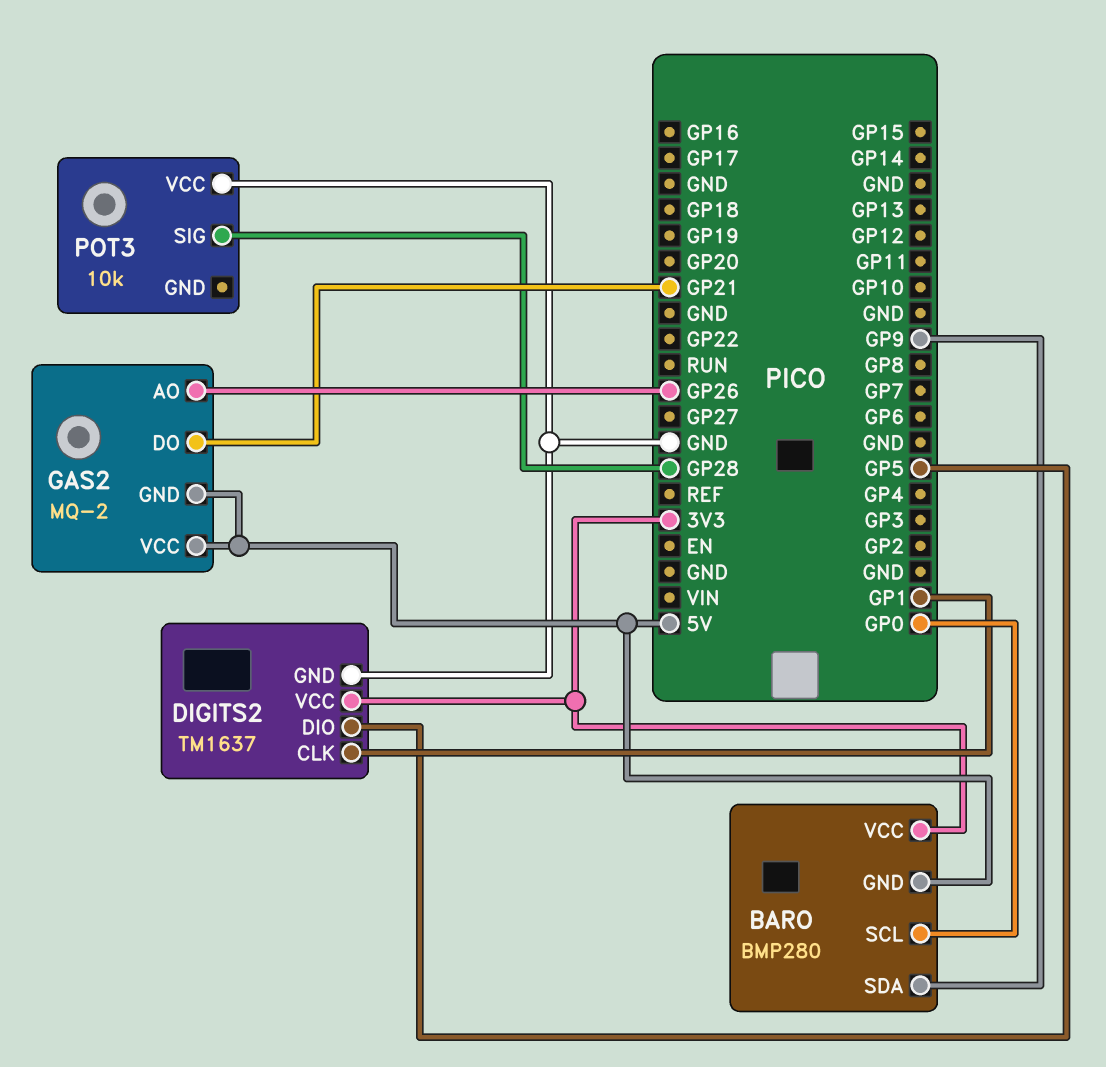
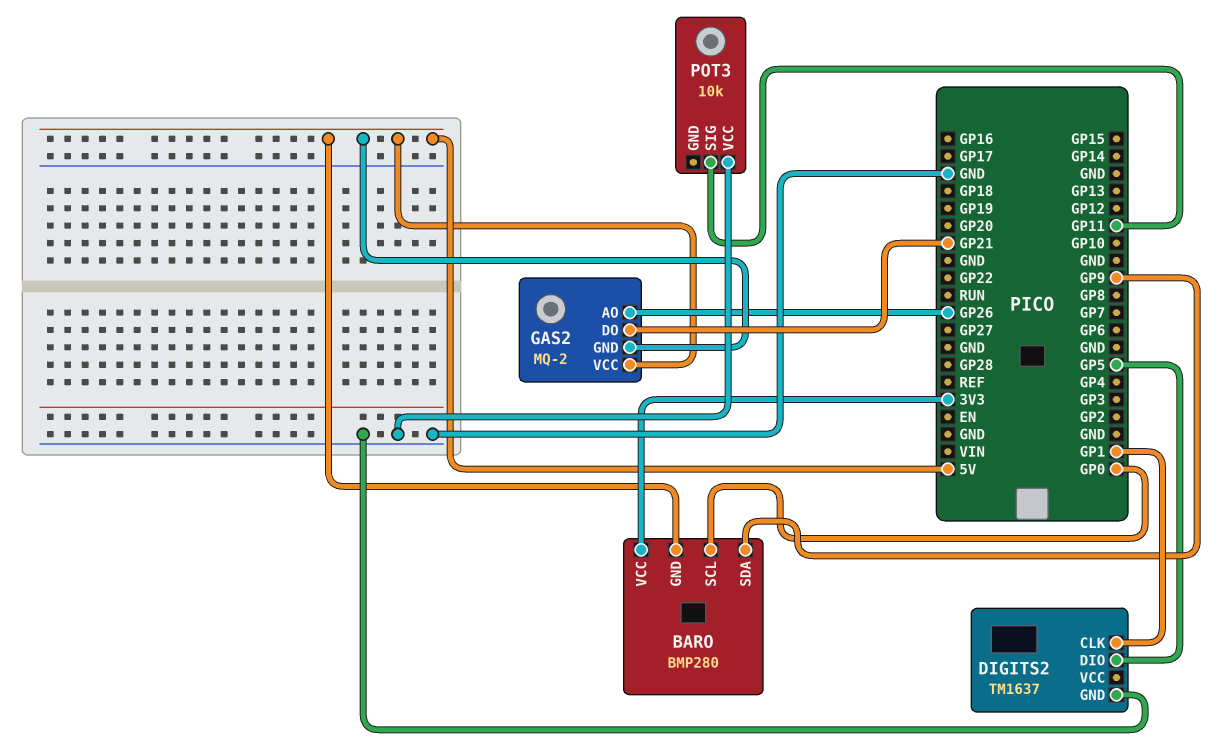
DIGITS2 pin VCC: 3V3 -> none
POT3 pin SIG: GP28 -> GP11

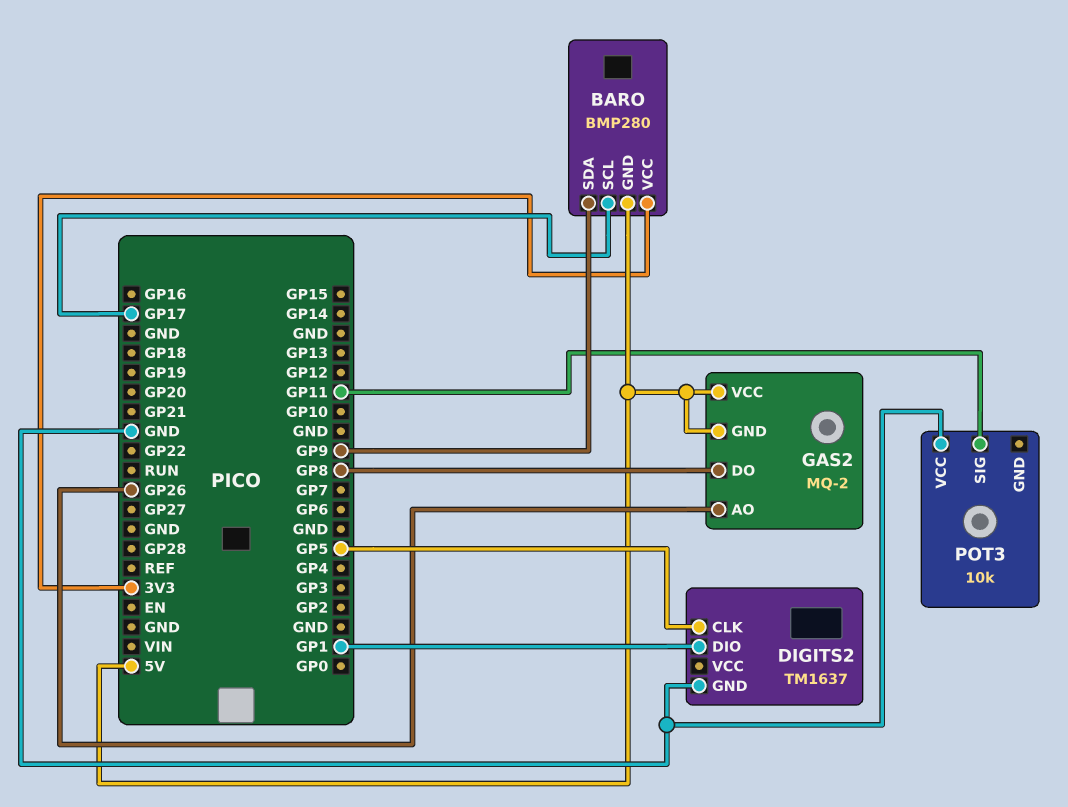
BARO pin SCL: GP0 -> GP17
DIGITS2 pin CLK: GP1 -> GP5
DIGITS2 pin DIO: GP5 -> GP1
GAS2 pin DO: GP21 -> GP8

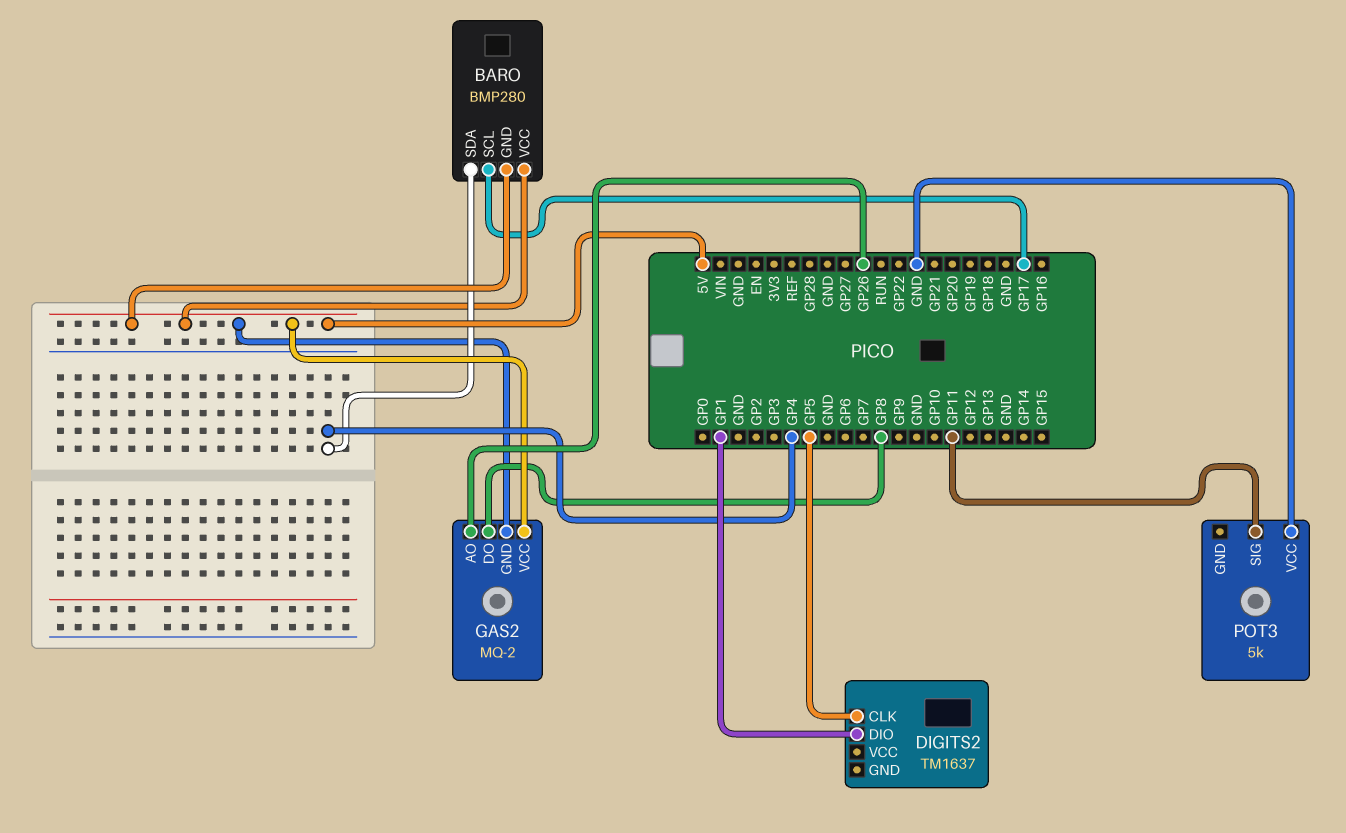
BARO pin SDA: GP9 -> GP4
BARO pin VCC: 3V3 -> 5V
DIGITS2 pin GND: GND -> none
POT3: 10k -> 5k

